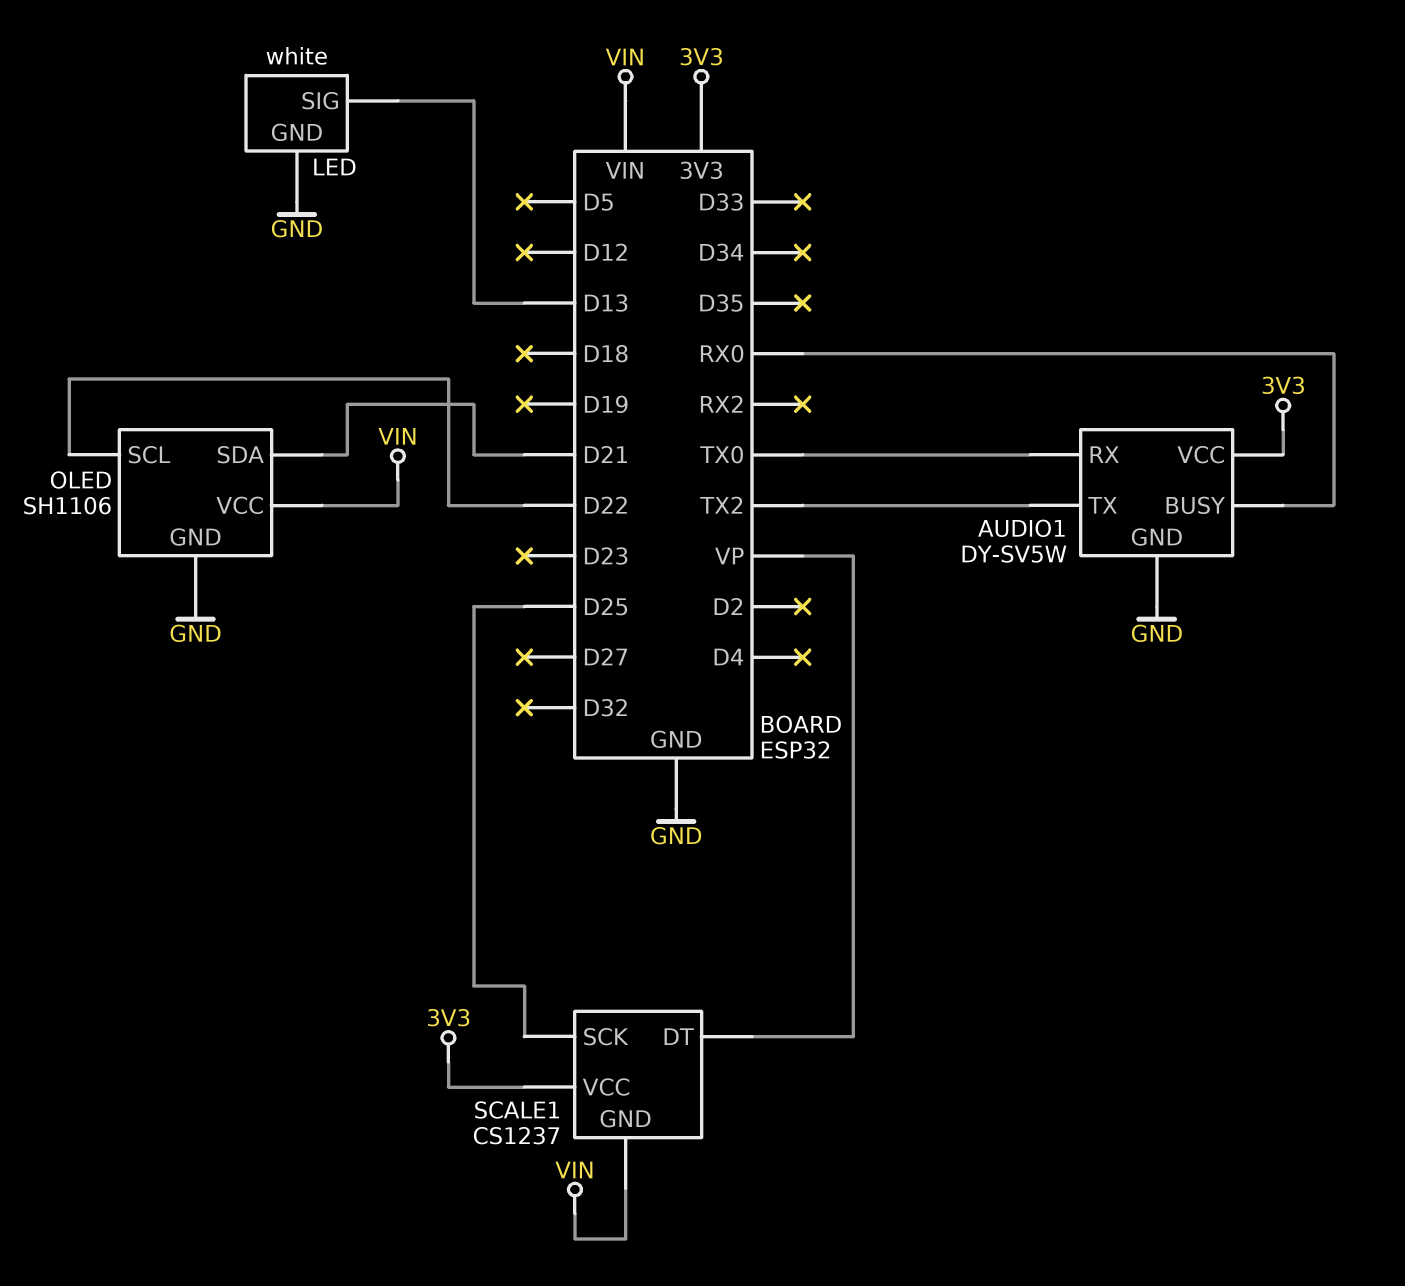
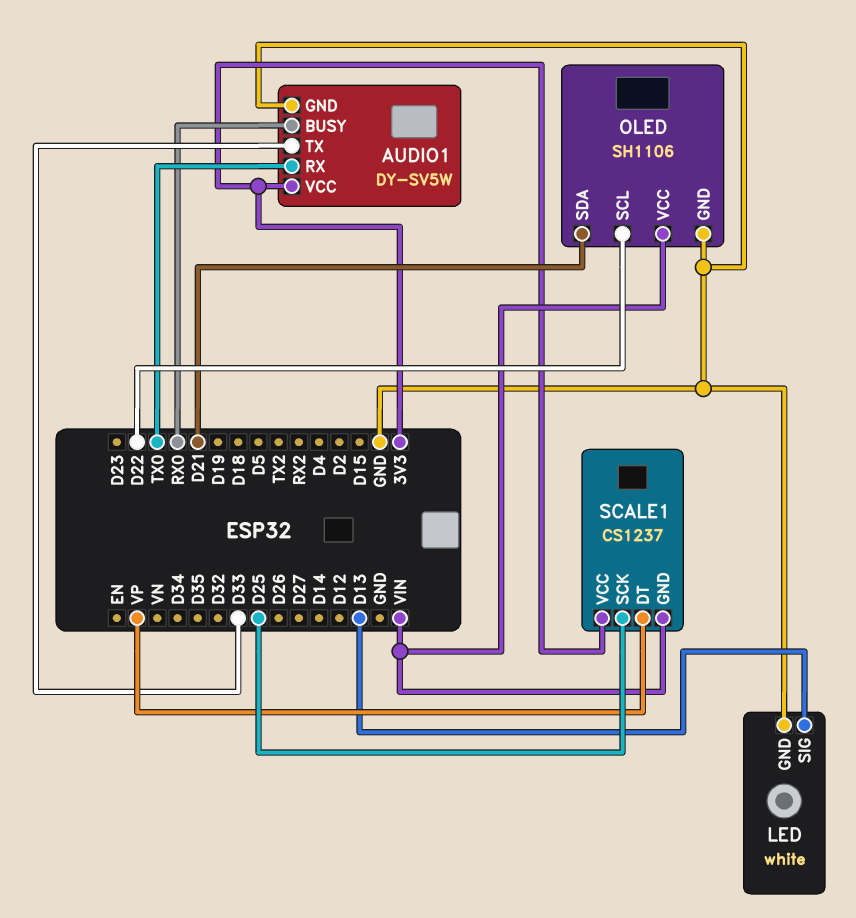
AUDIO1 pin TX: TX2 -> D33

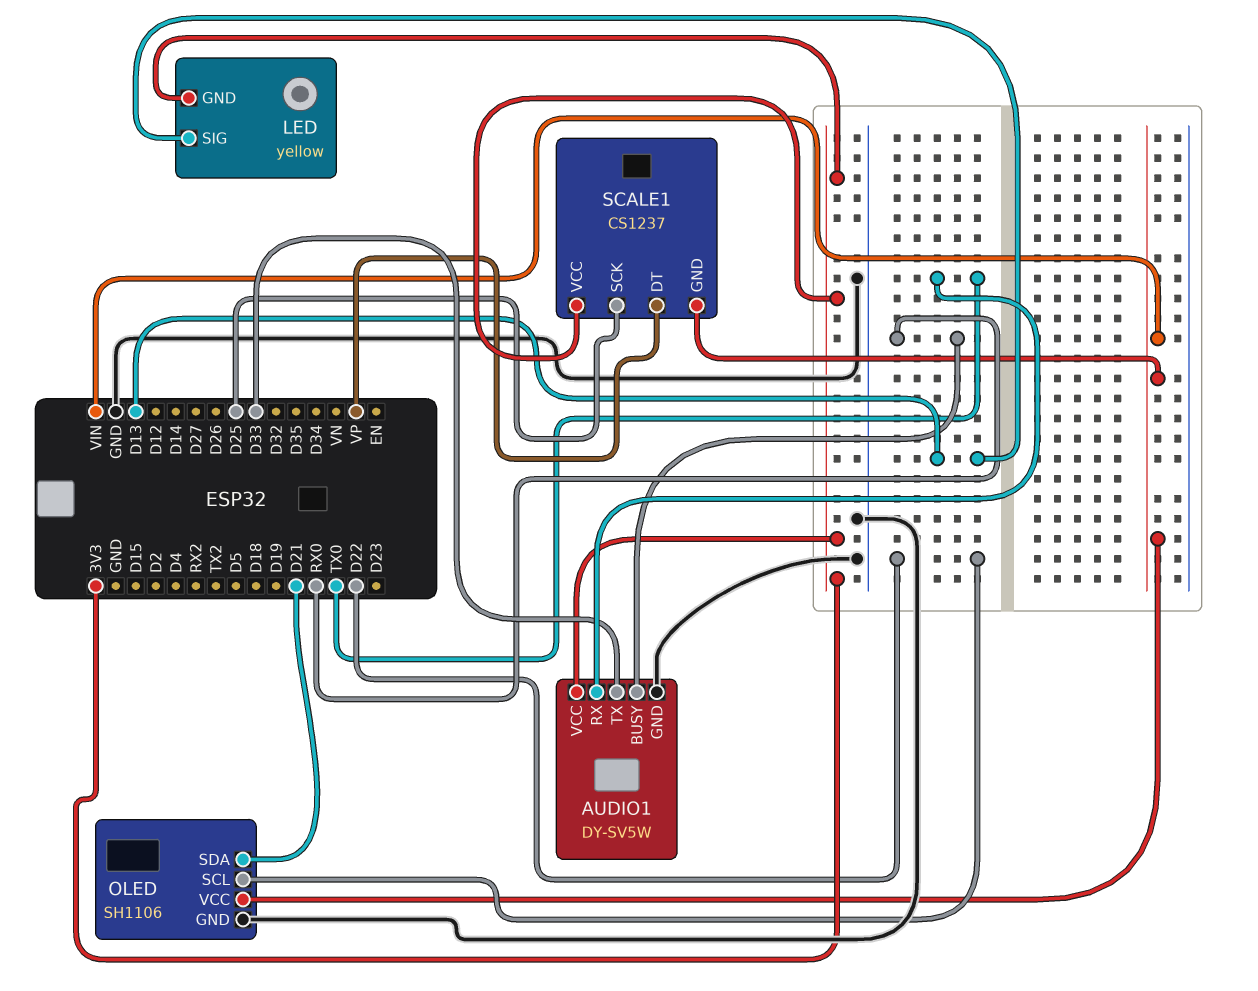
LED: white -> yellow
LED pin GND: GND -> 3V3

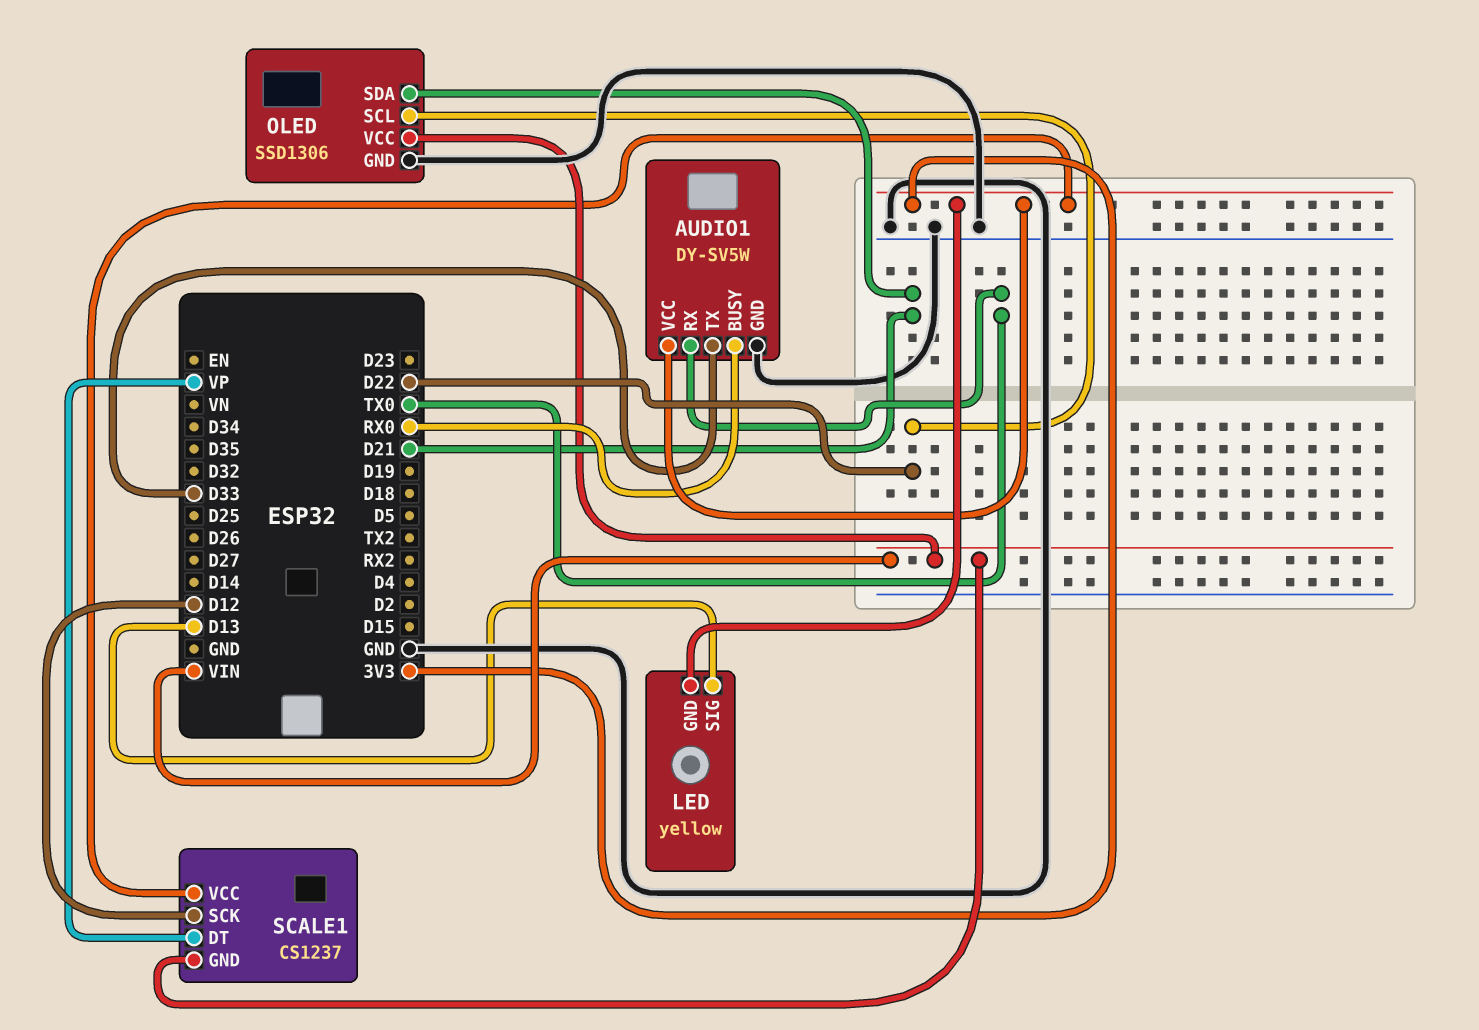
OLED: SH1106 -> SSD1306
SCALE1 pin SCK: D25 -> D12

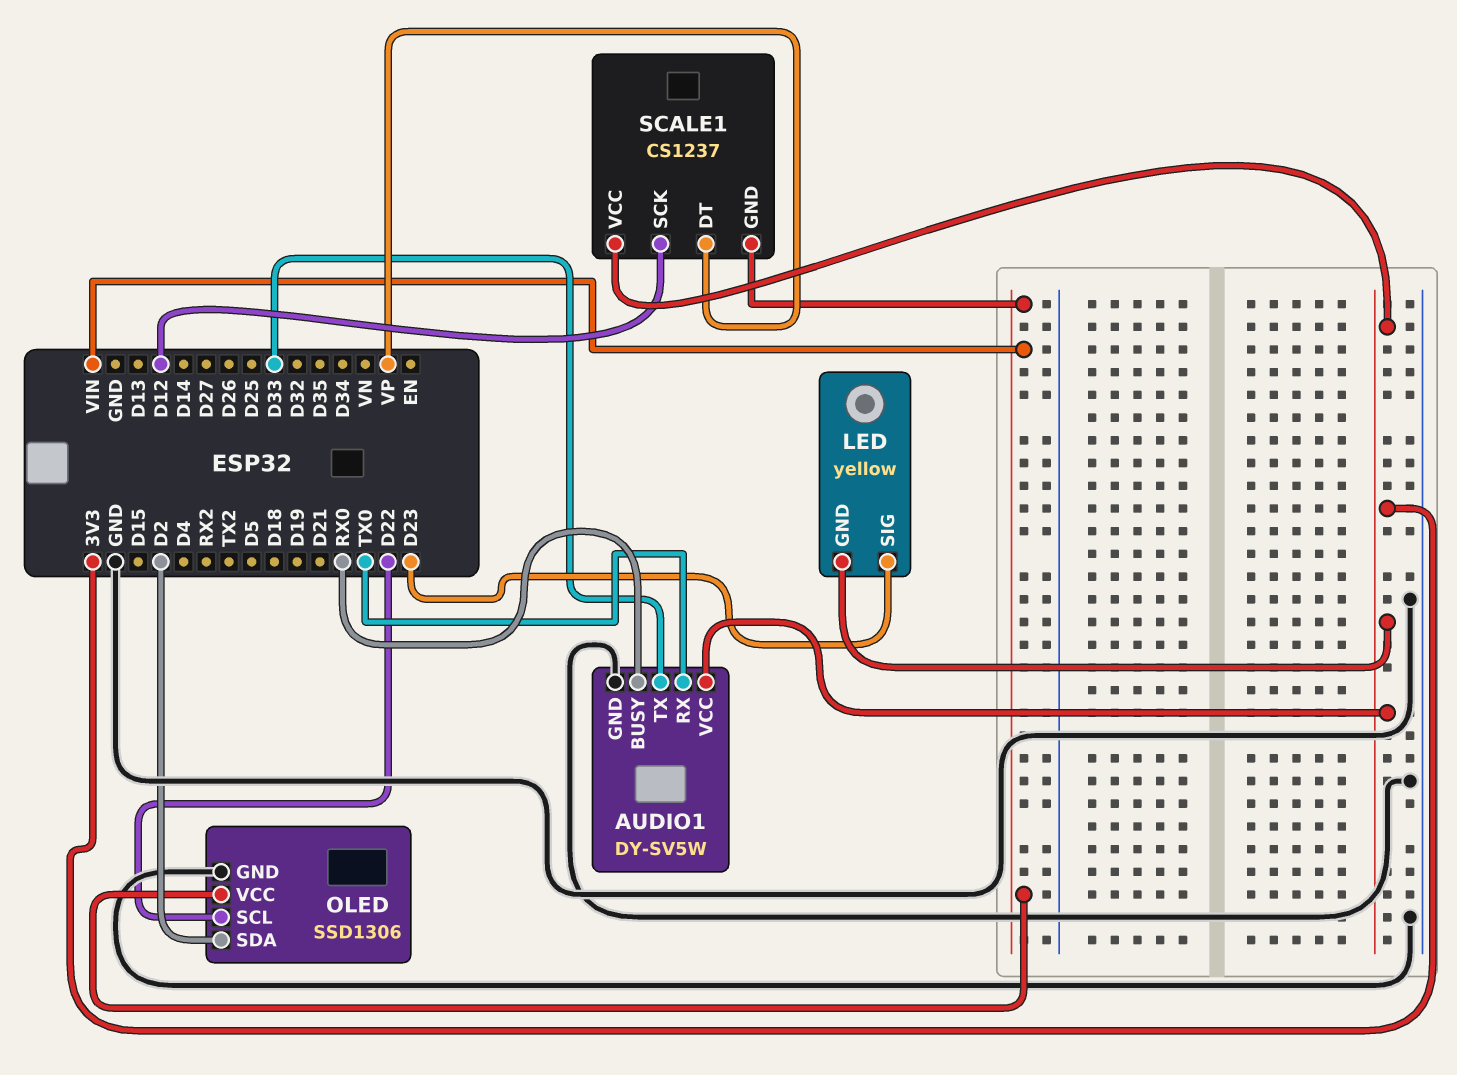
LED pin SIG: D13 -> D23
OLED pin SDA: D21 -> D2

